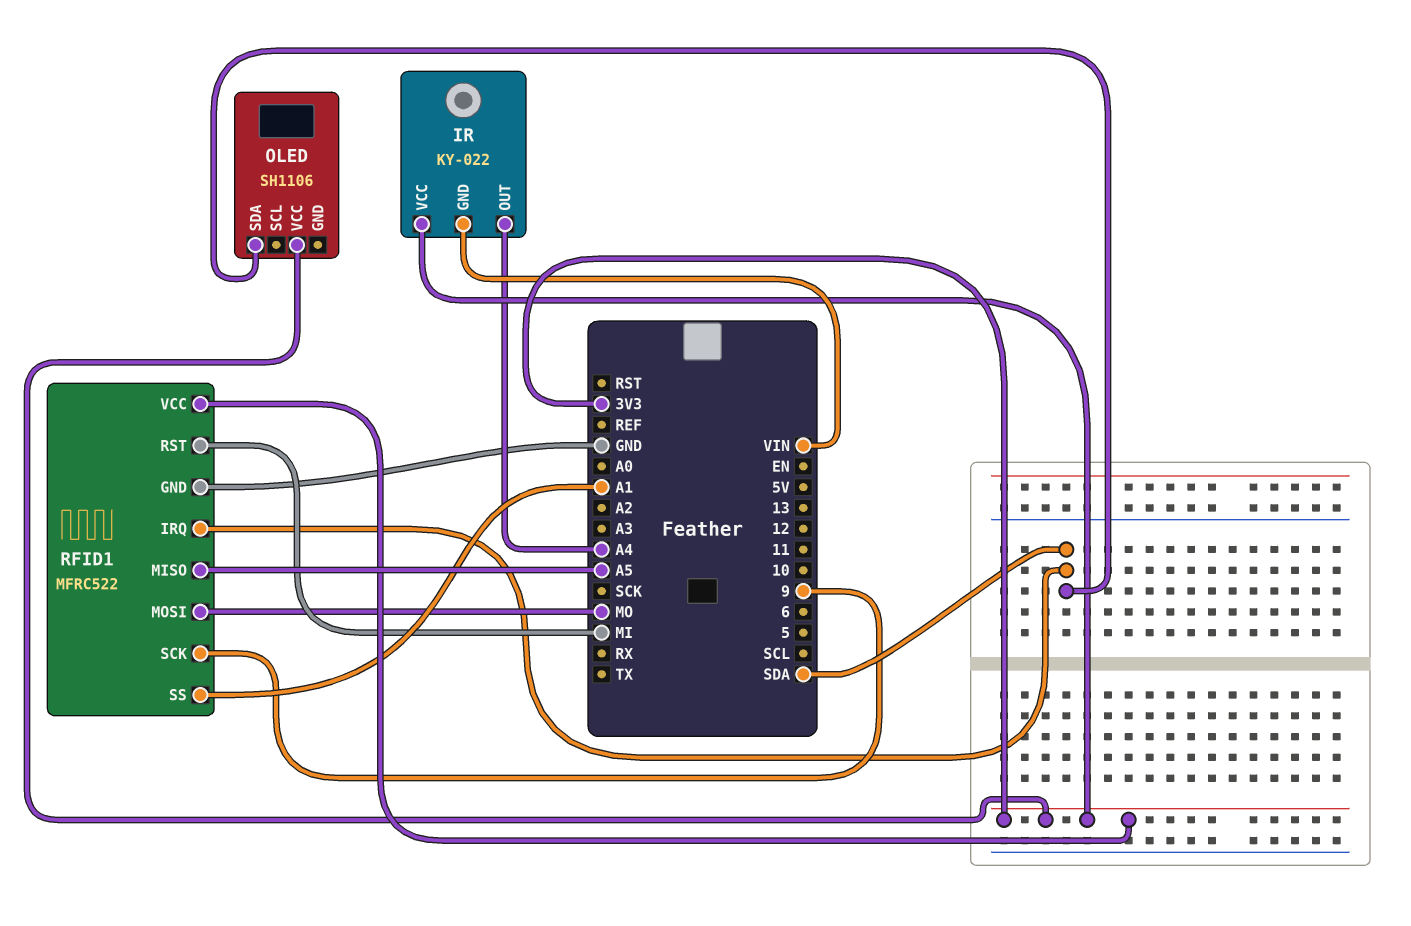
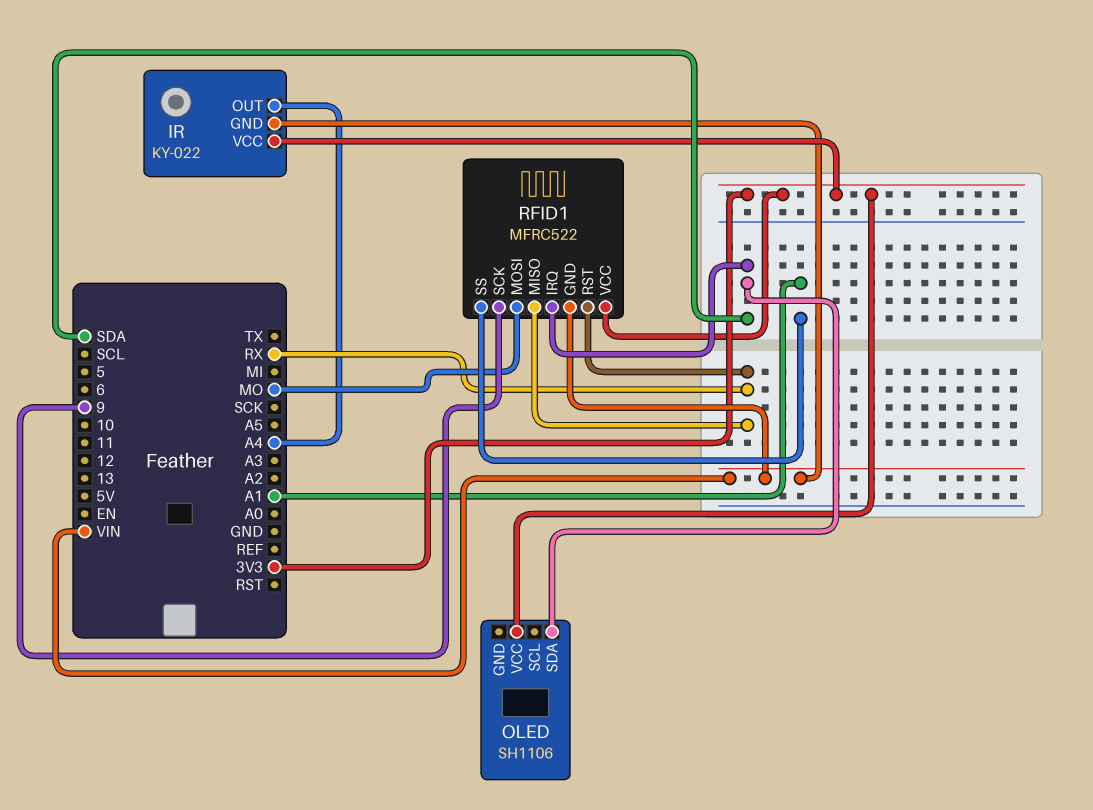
RFID1 pin GND: GND -> VIN
RFID1 pin MISO: A5 -> RX
RFID1 pin RST: MI -> RX

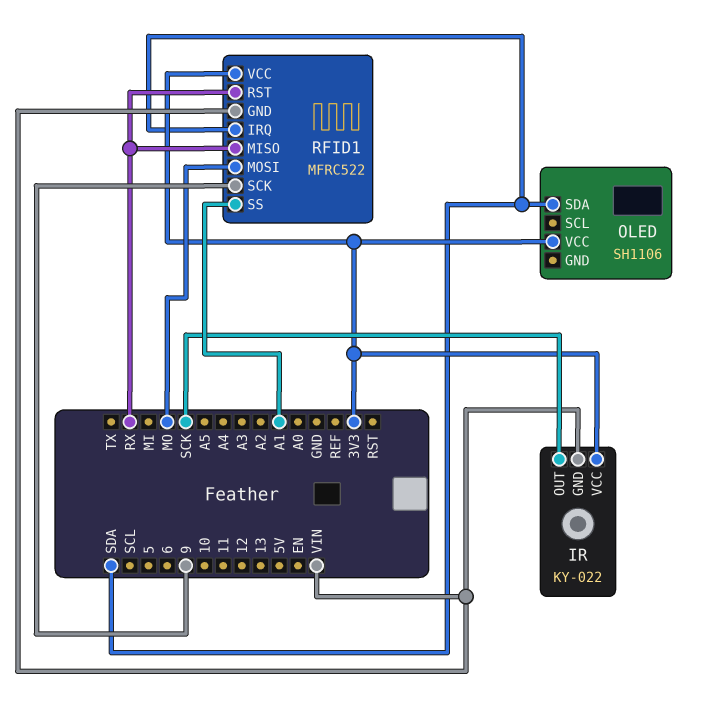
IR pin OUT: A4 -> SCK

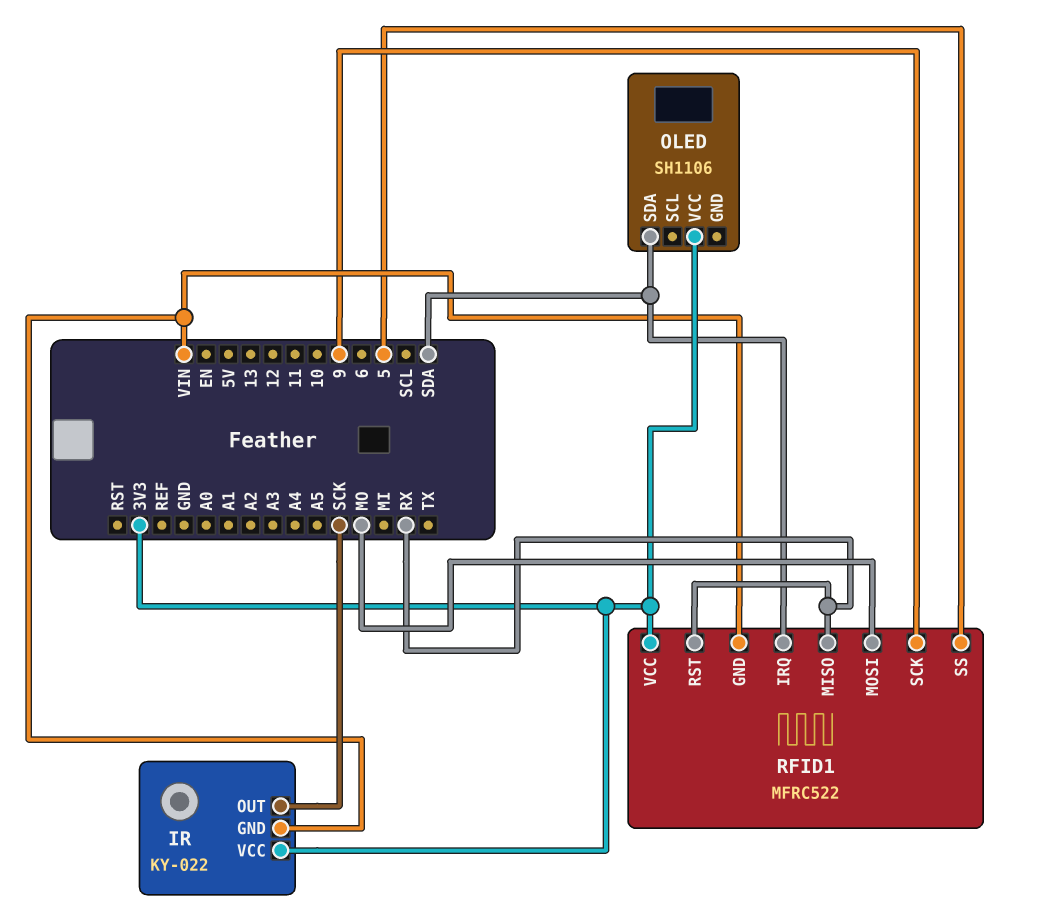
RFID1 pin SS: A1 -> 5

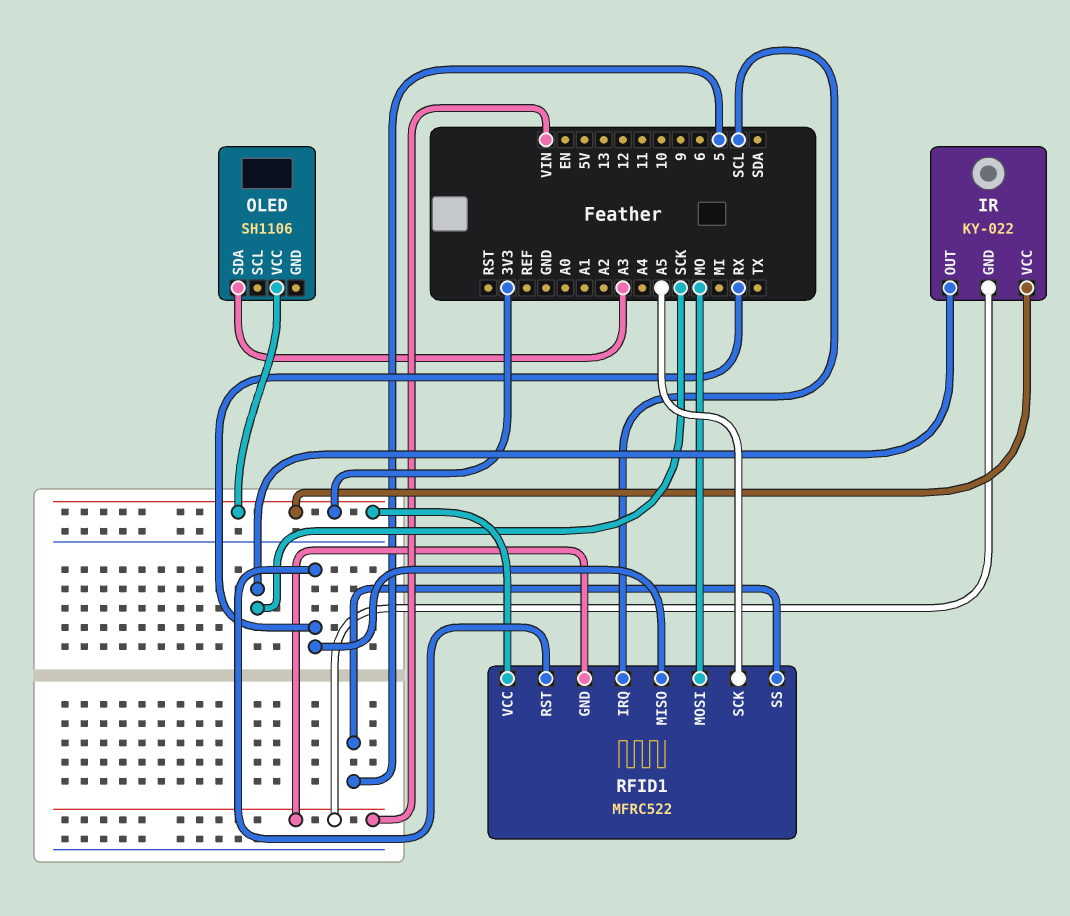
OLED pin SDA: SDA -> A3
RFID1 pin IRQ: SDA -> SCL
RFID1 pin SCK: 9 -> A5

